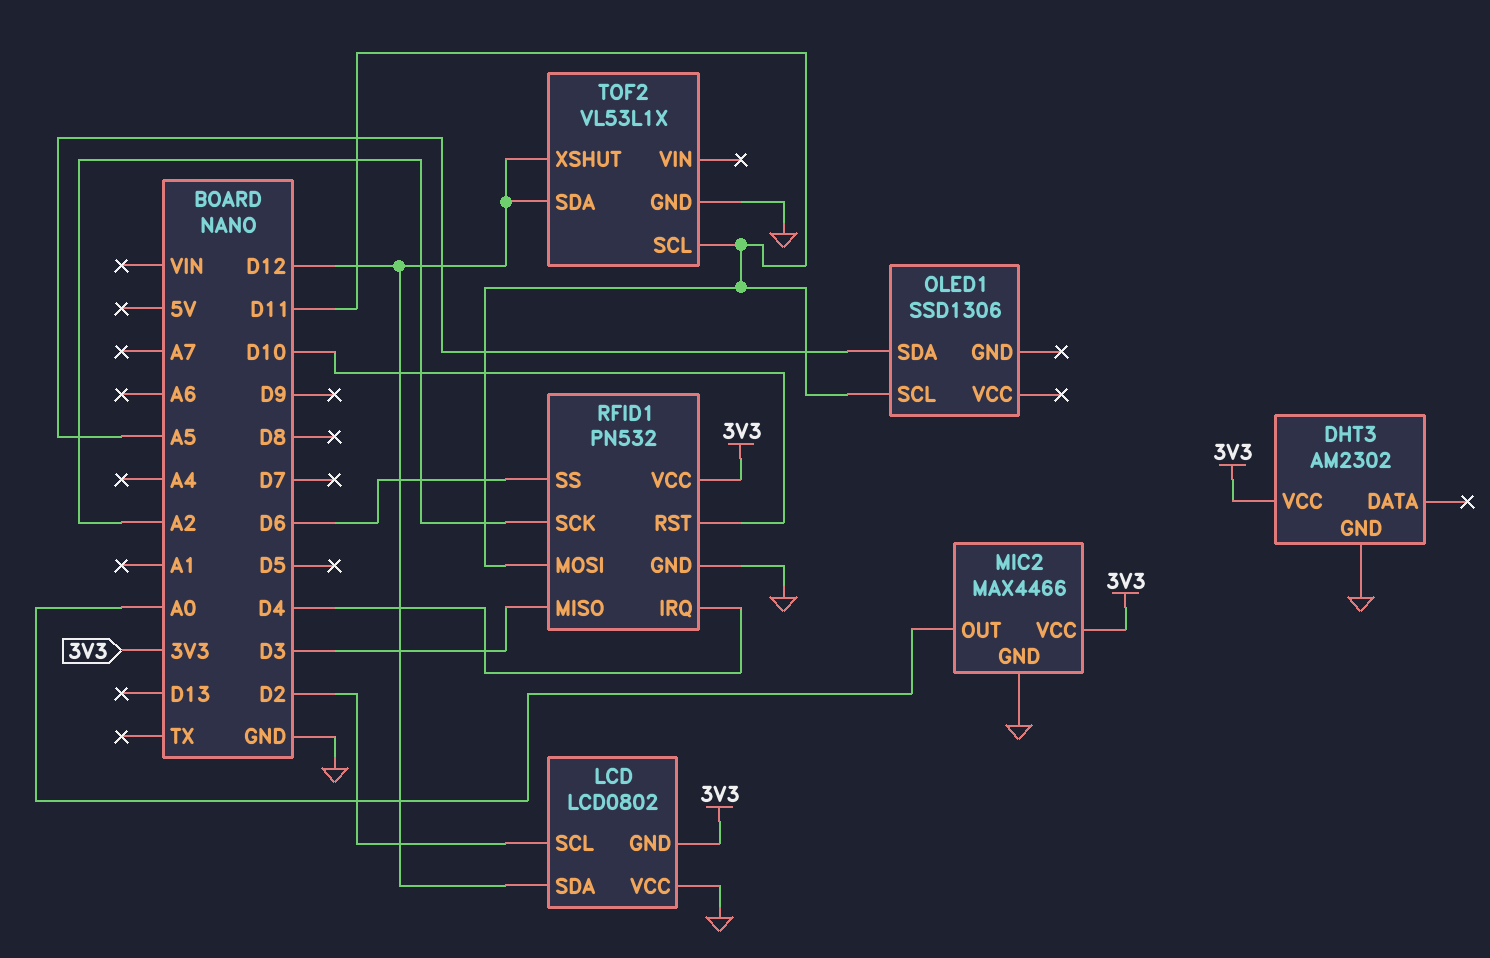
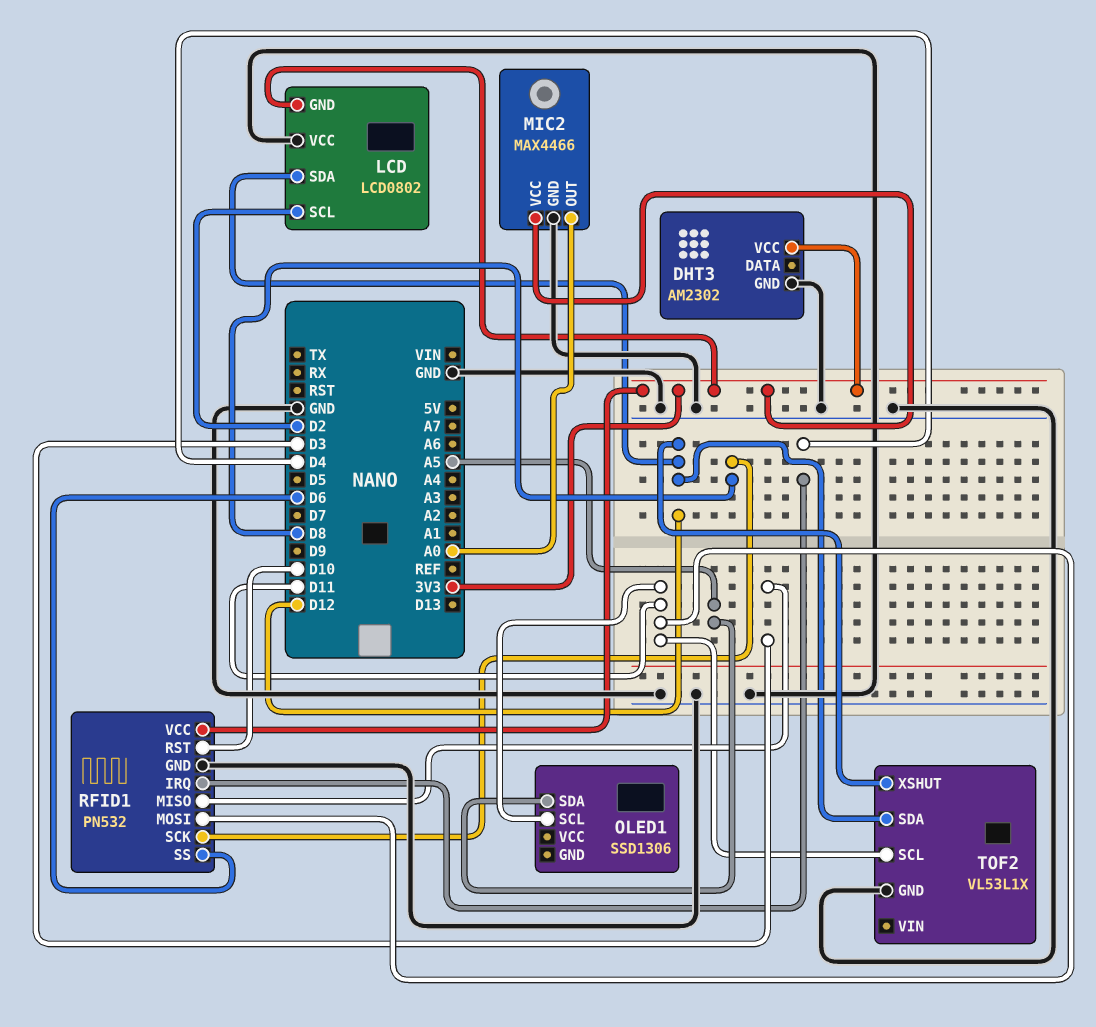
RFID1 pin SCK: A2 -> D8

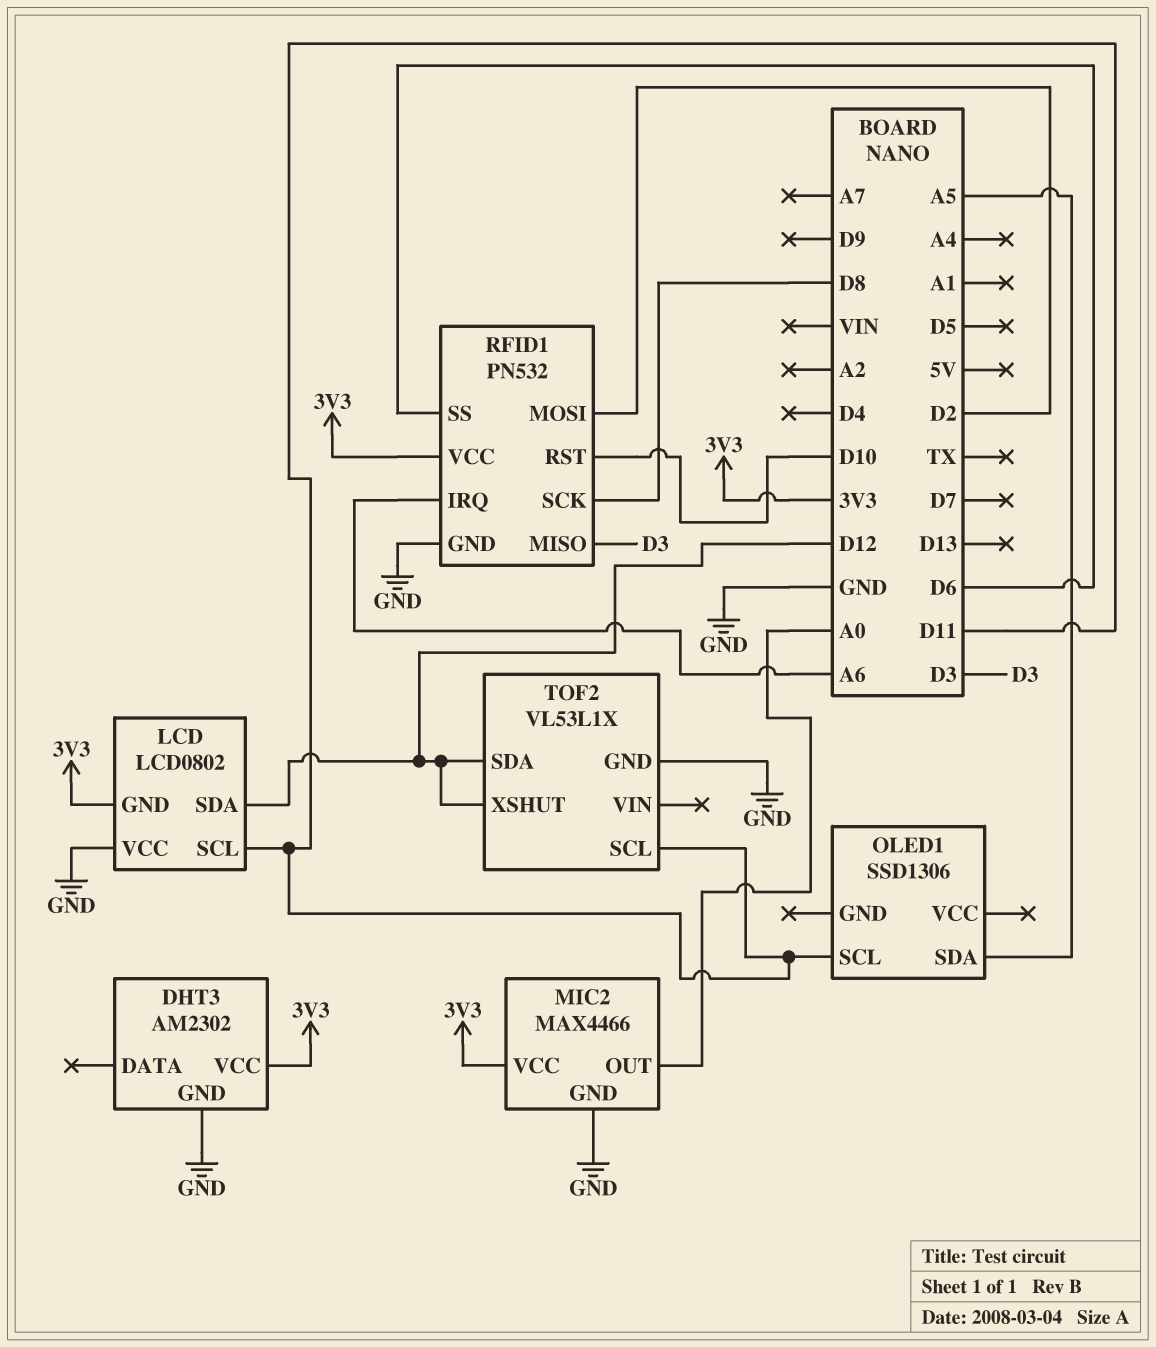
LCD pin SCL: D2 -> D11
RFID1 pin IRQ: D4 -> A6
RFID1 pin MOSI: D11 -> D2

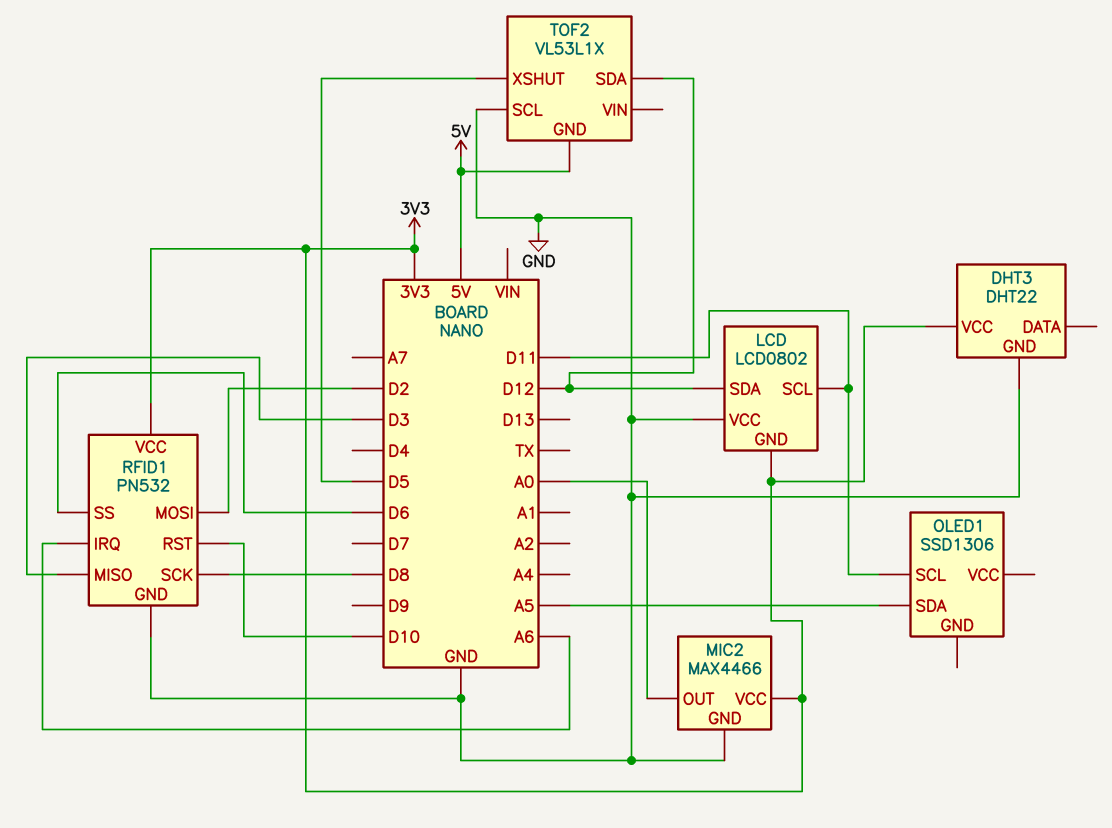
DHT3: AM2302 -> DHT22
TOF2 pin GND: GND -> 5V
TOF2 pin SCL: D11 -> GND
TOF2 pin XSHUT: D12 -> D5

